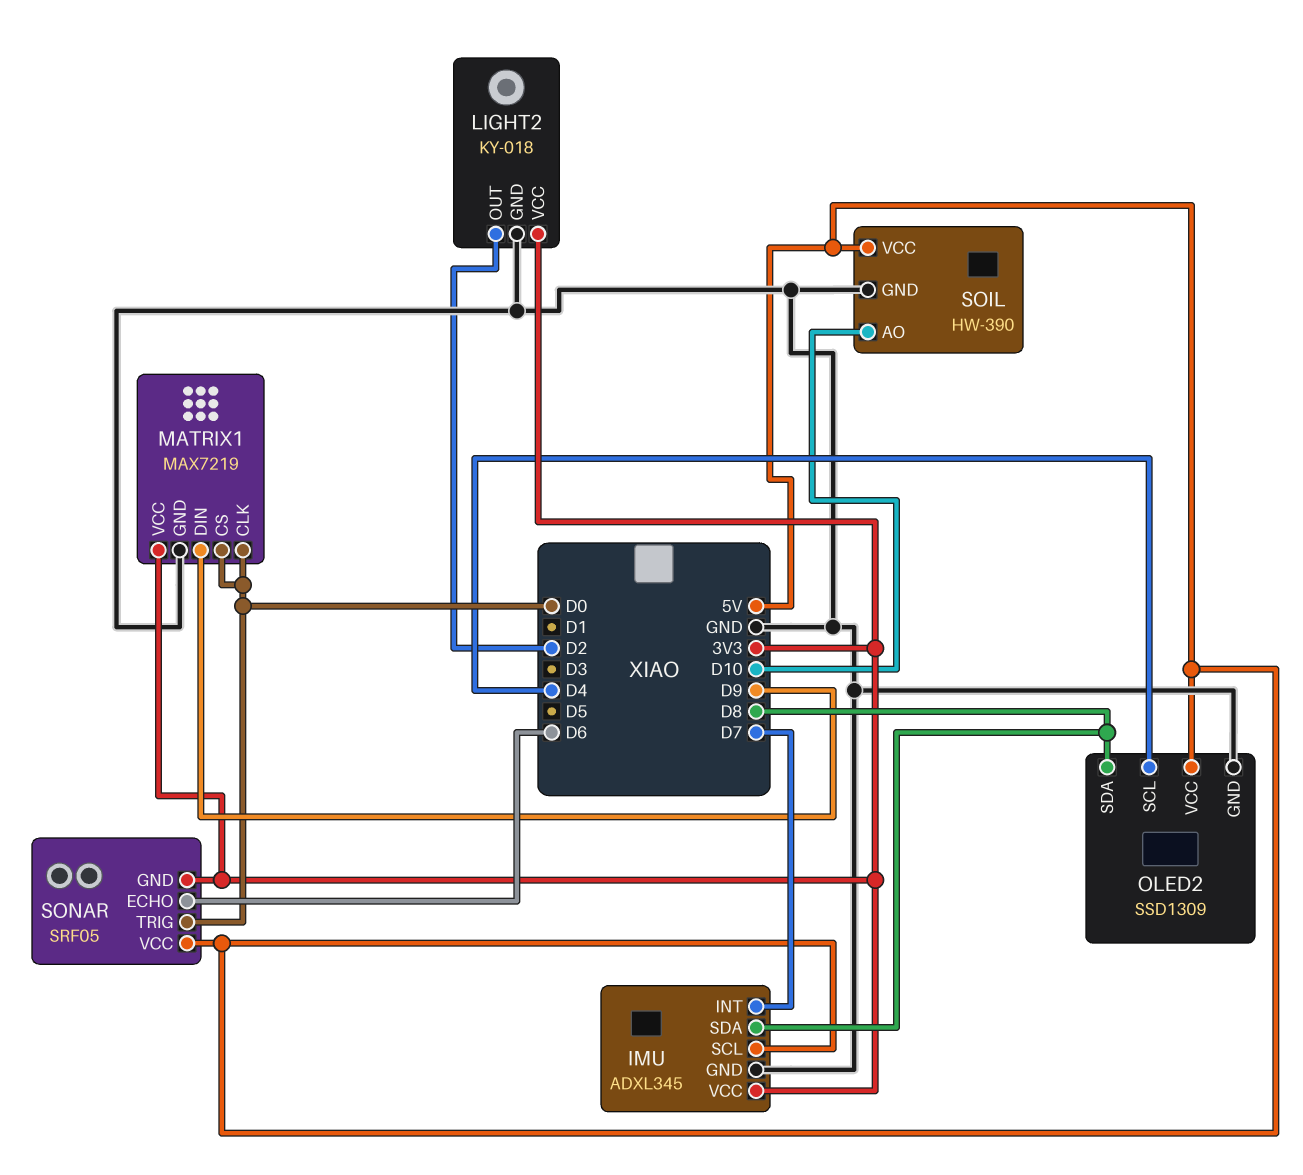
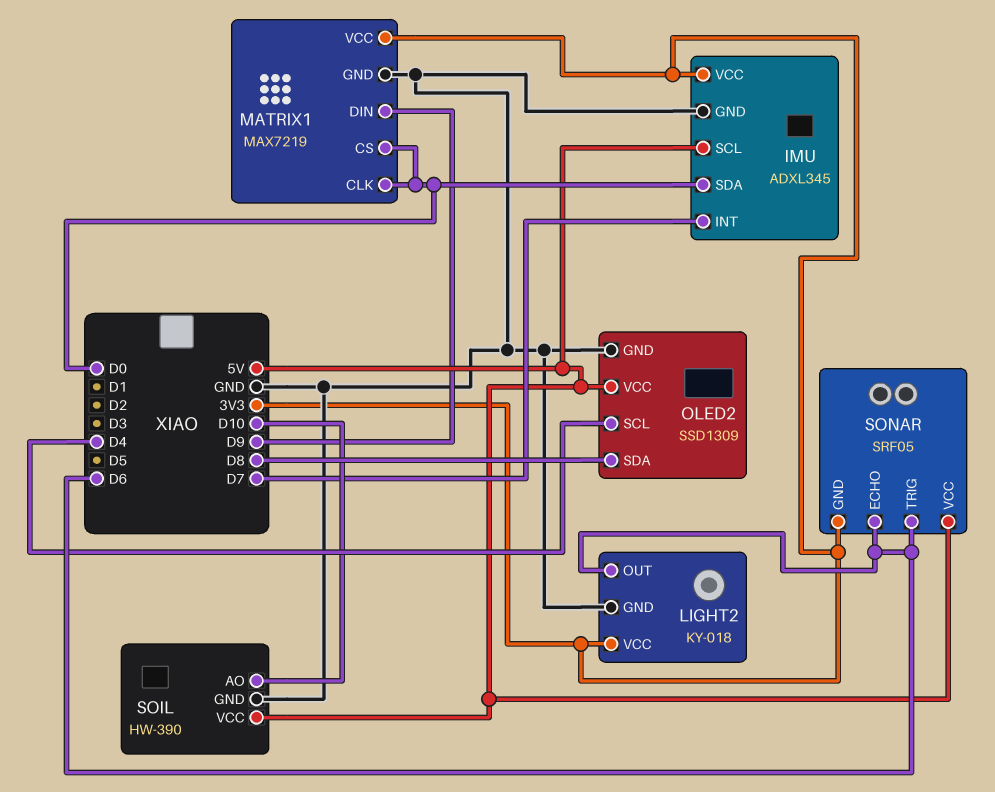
IMU pin SDA: D8 -> D0
LIGHT2 pin OUT: D2 -> D6
SONAR pin TRIG: D0 -> D6

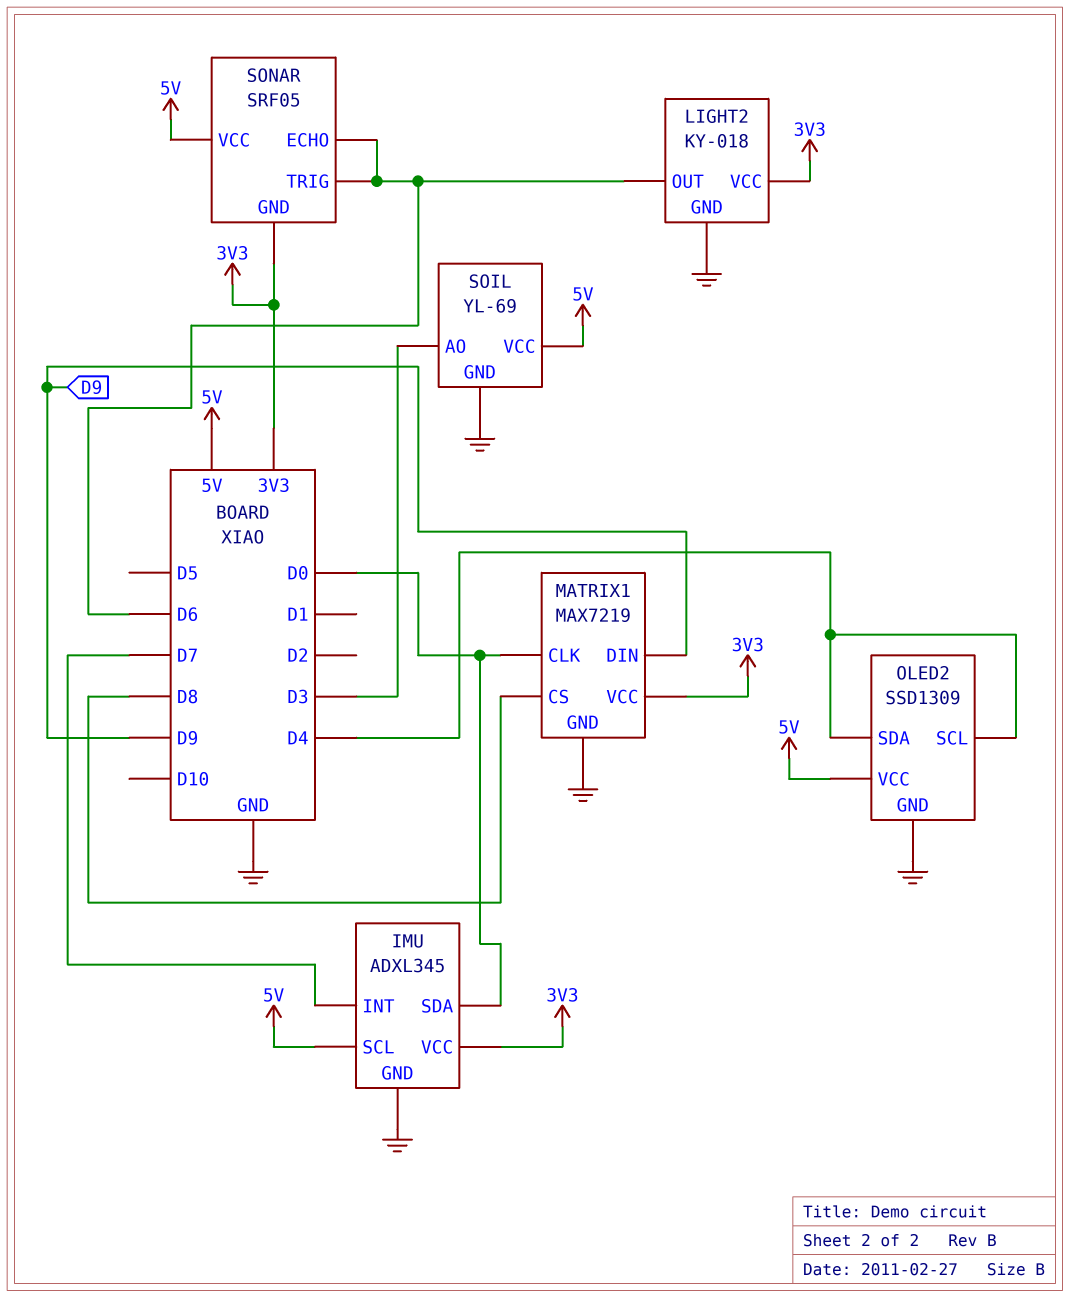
MATRIX1 pin CS: D0 -> D8
OLED2 pin SDA: D8 -> D4
SOIL: HW-390 -> YL-69
SOIL pin AO: D10 -> D3

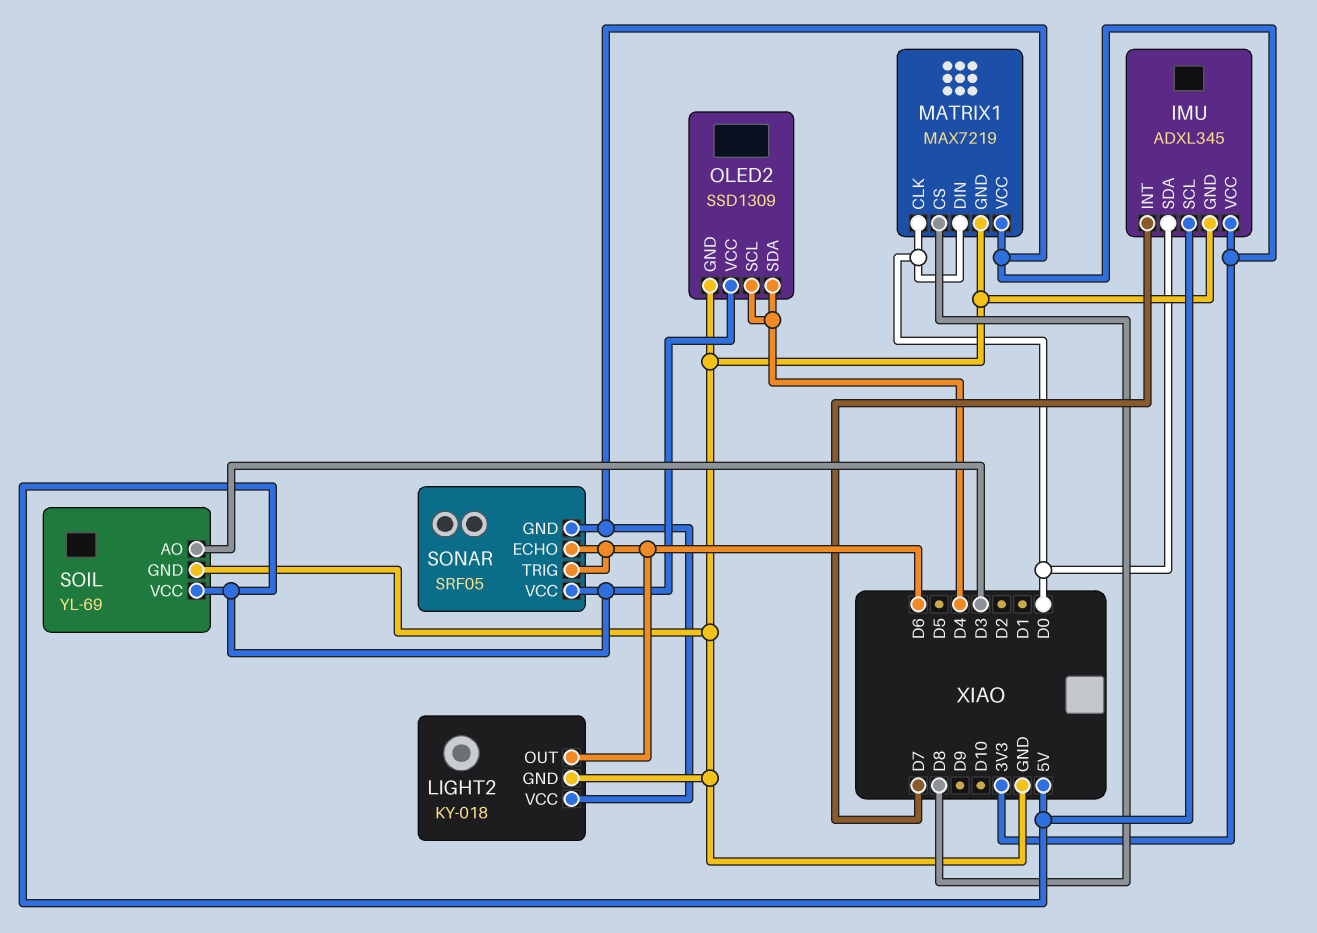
MATRIX1 pin DIN: D9 -> D0

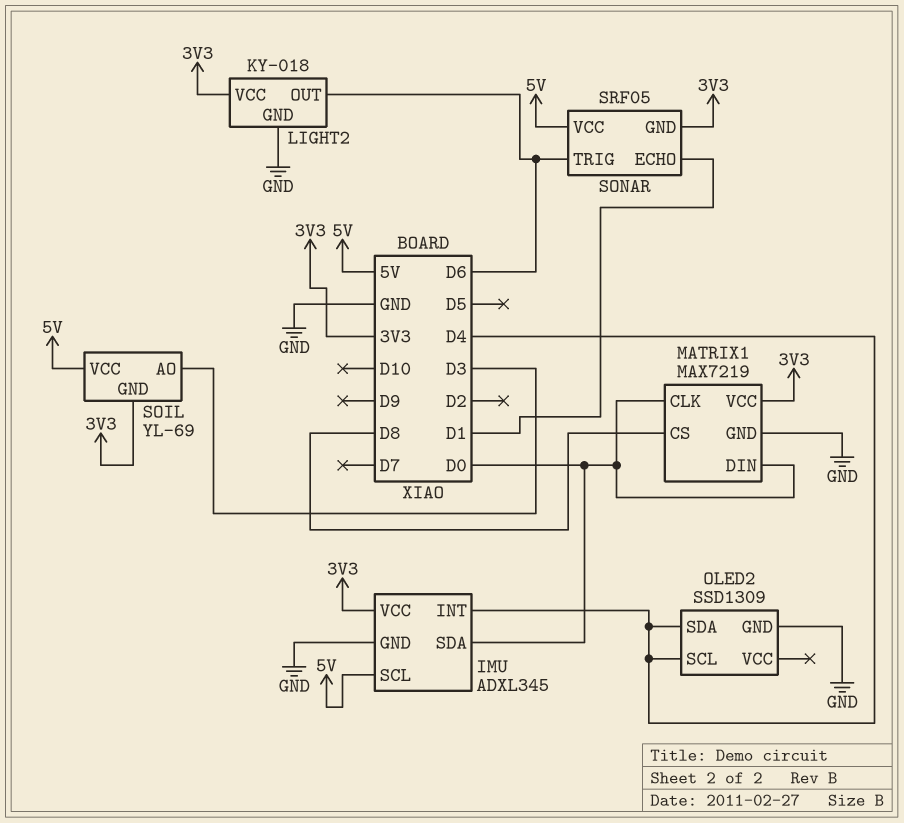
IMU pin INT: D7 -> D4
OLED2 pin VCC: 5V -> none
SOIL pin GND: GND -> 3V3
SONAR pin ECHO: D6 -> D1

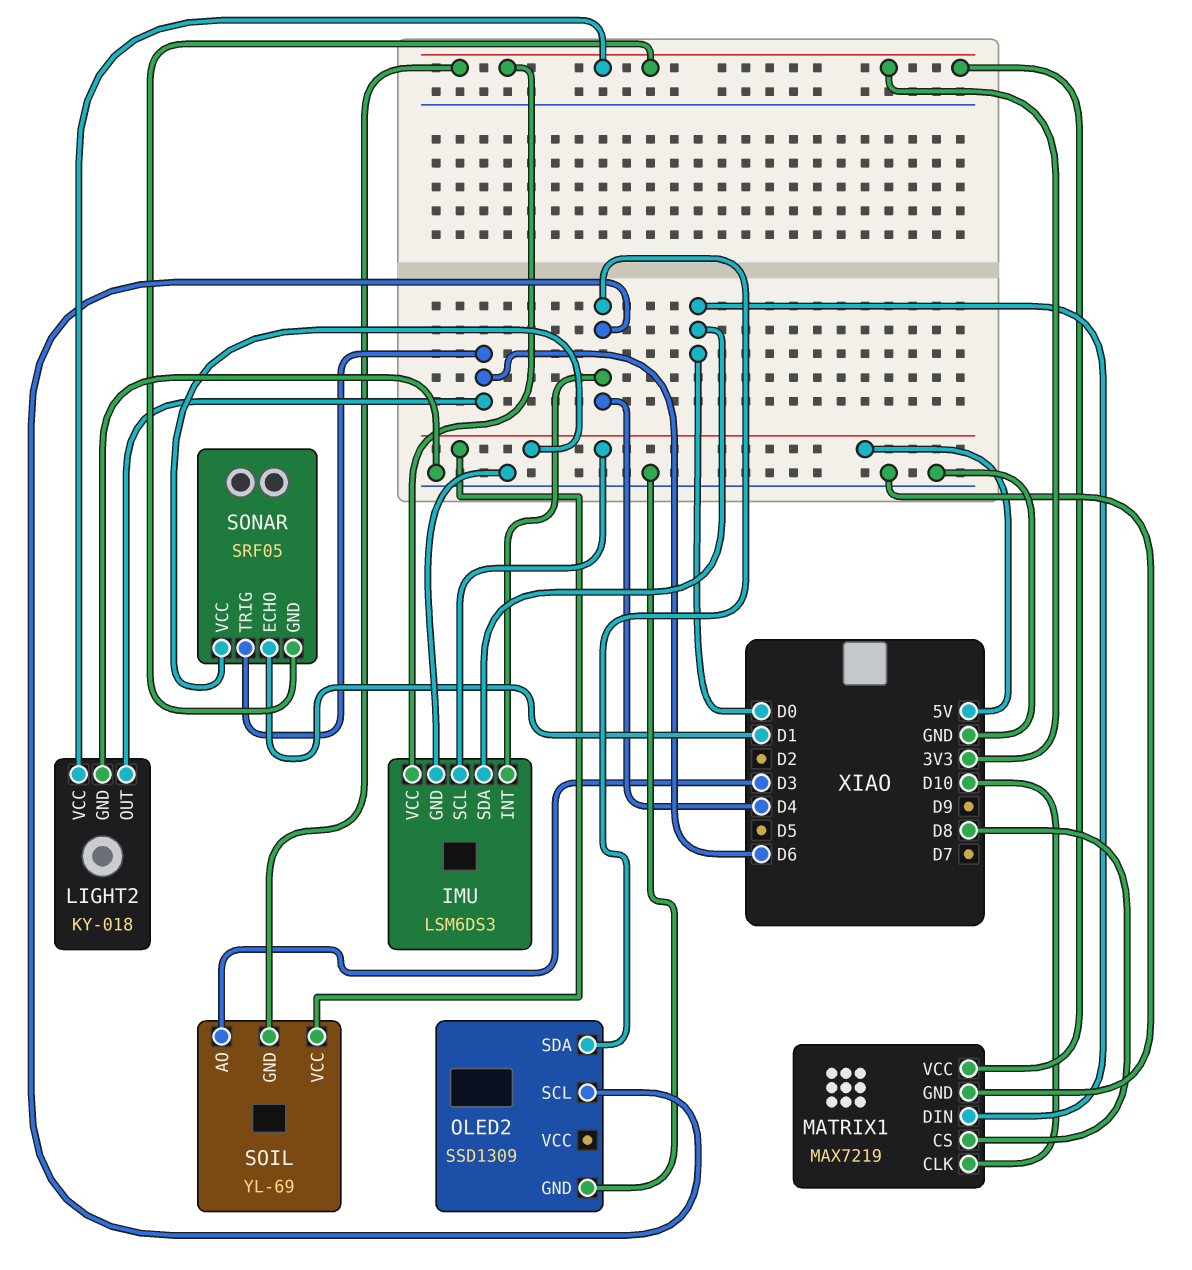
IMU: ADXL345 -> LSM6DS3
MATRIX1 pin CLK: D0 -> D10

